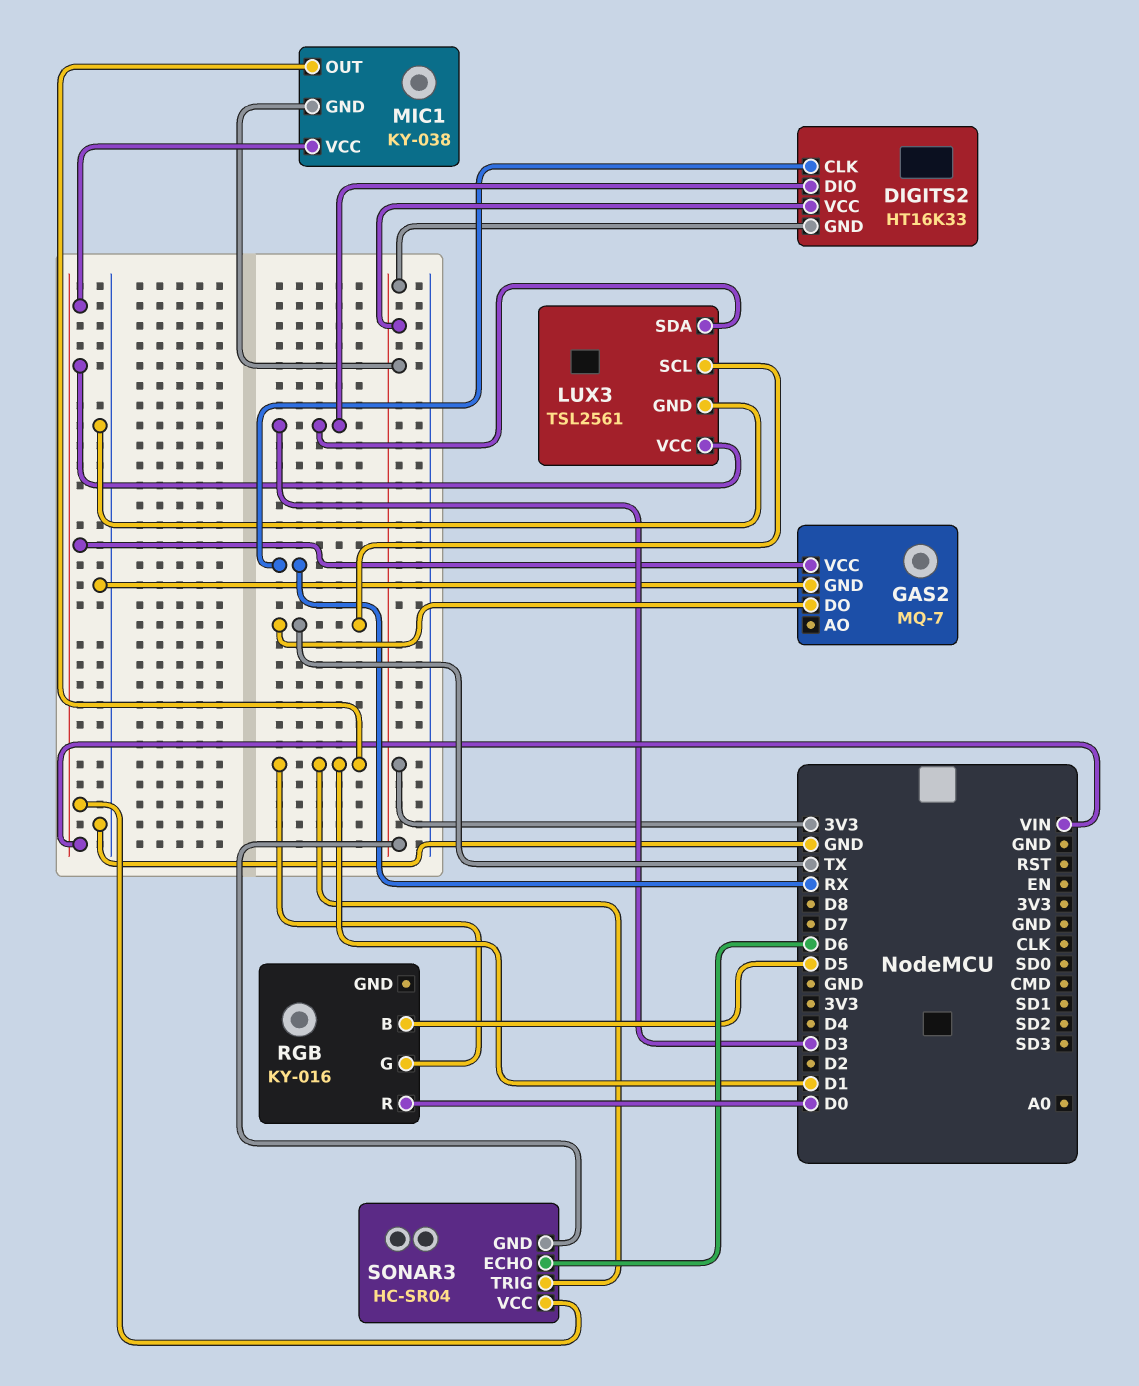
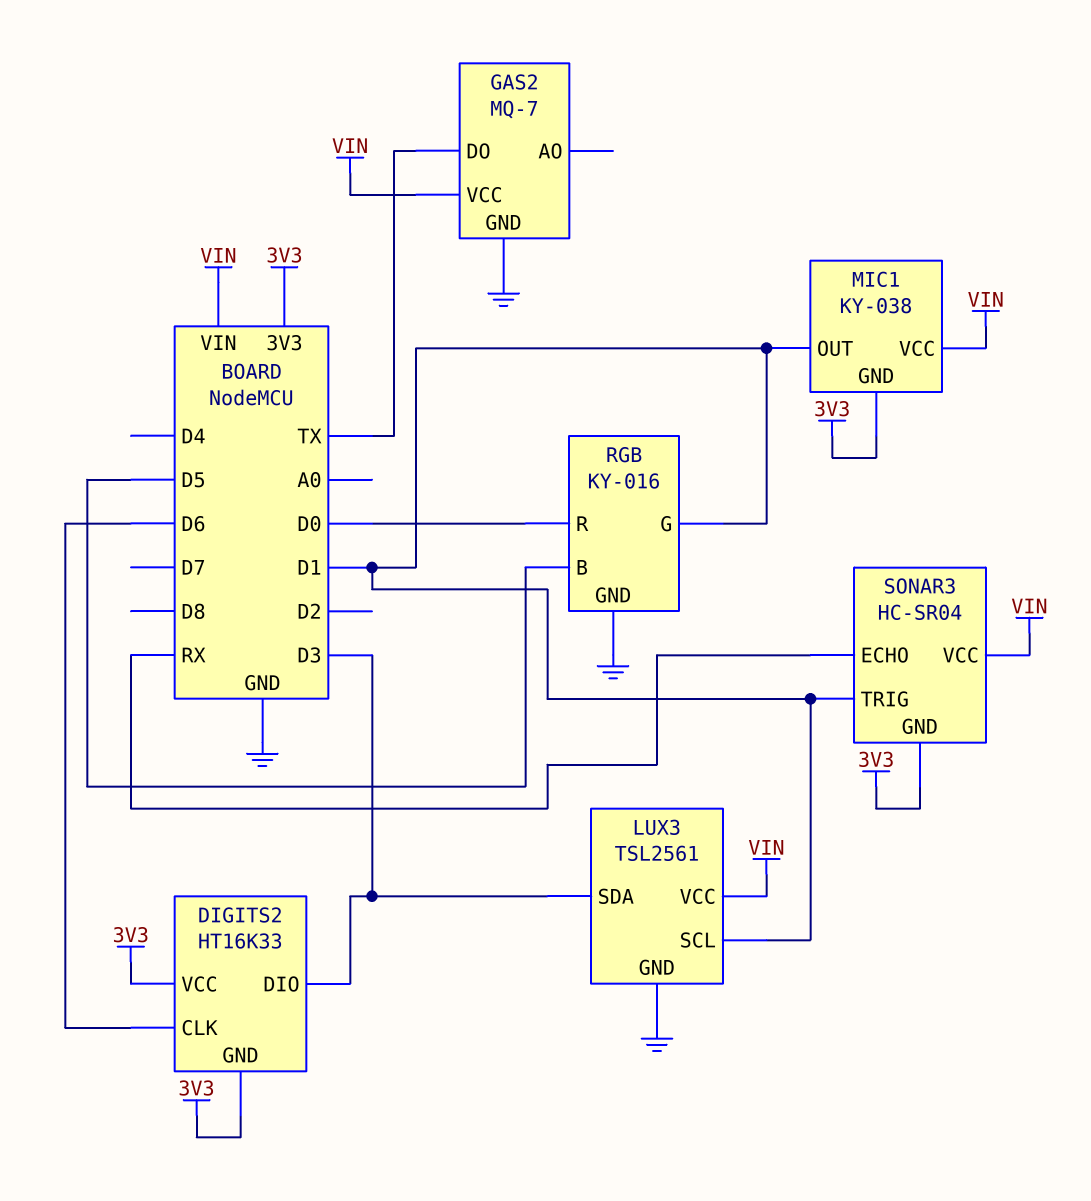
DIGITS2 pin CLK: RX -> D6
LUX3 pin SCL: TX -> D1
RGB pin GND: none -> GND
SONAR3 pin ECHO: D6 -> RX

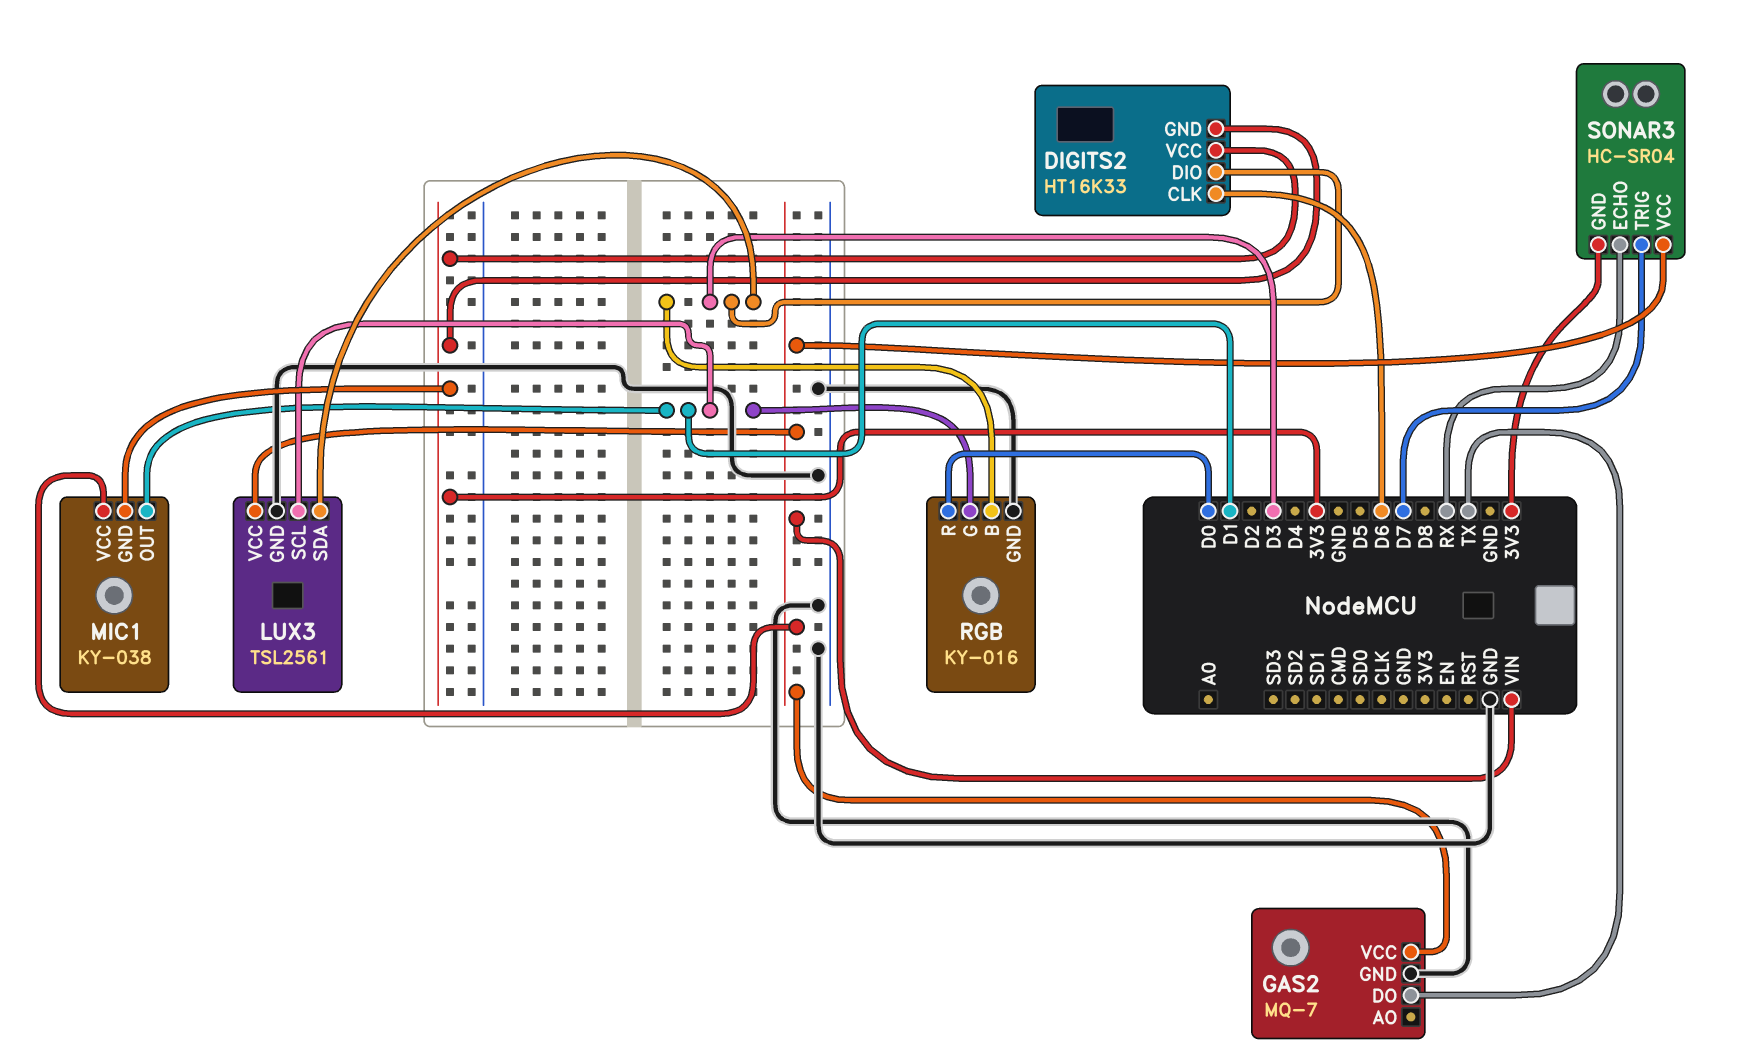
RGB pin B: D5 -> D3
SONAR3 pin TRIG: D1 -> D7

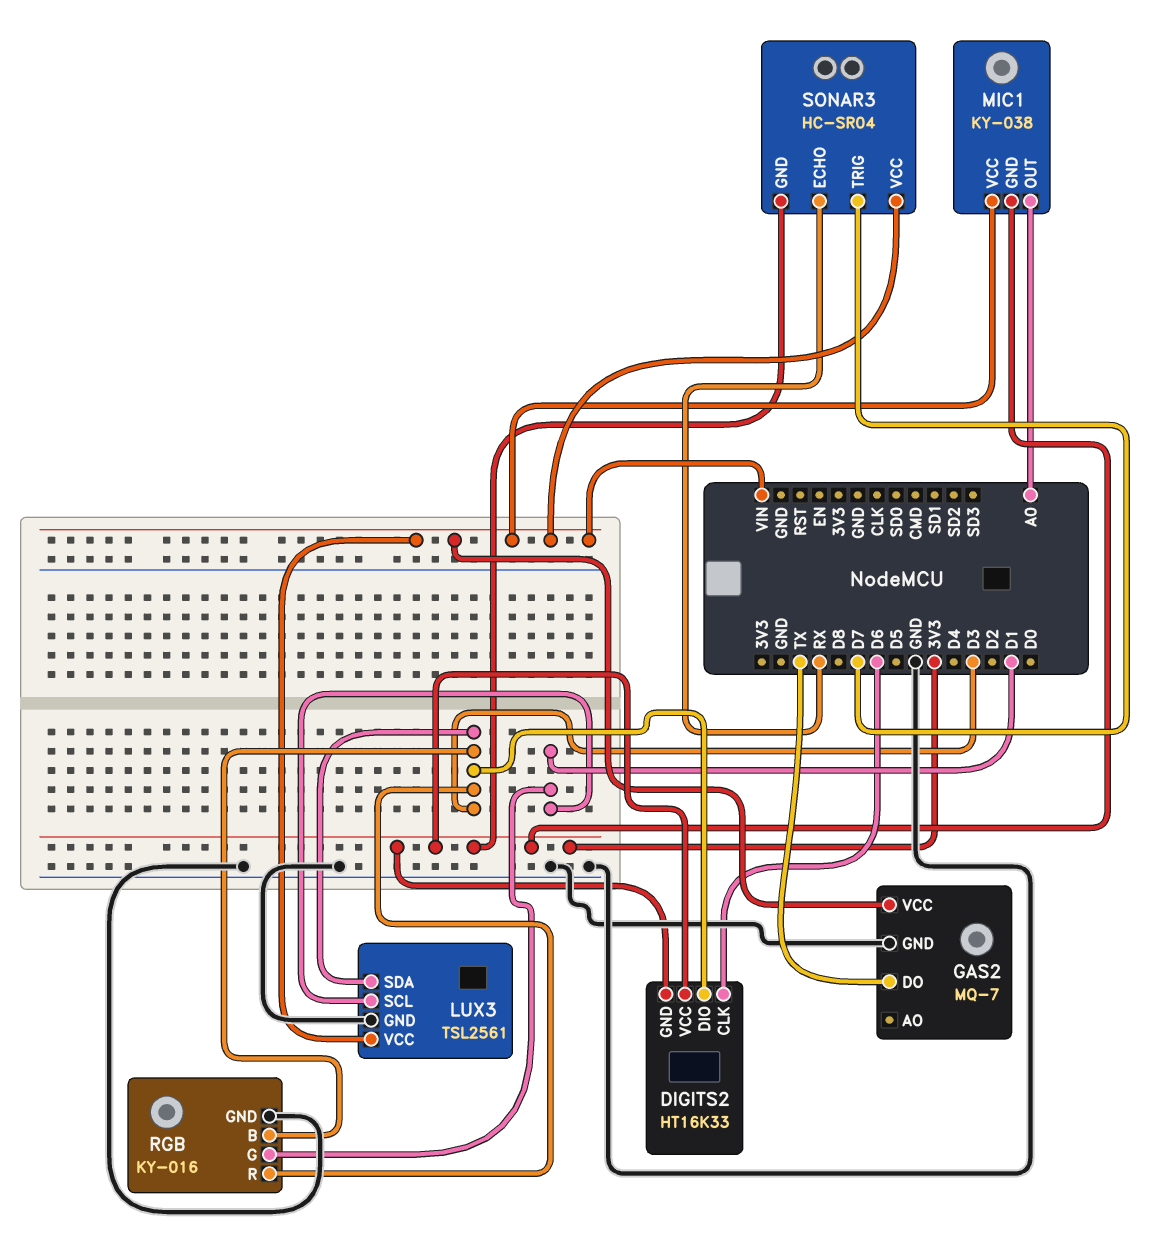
MIC1 pin OUT: D1 -> A0
RGB pin R: D0 -> D3

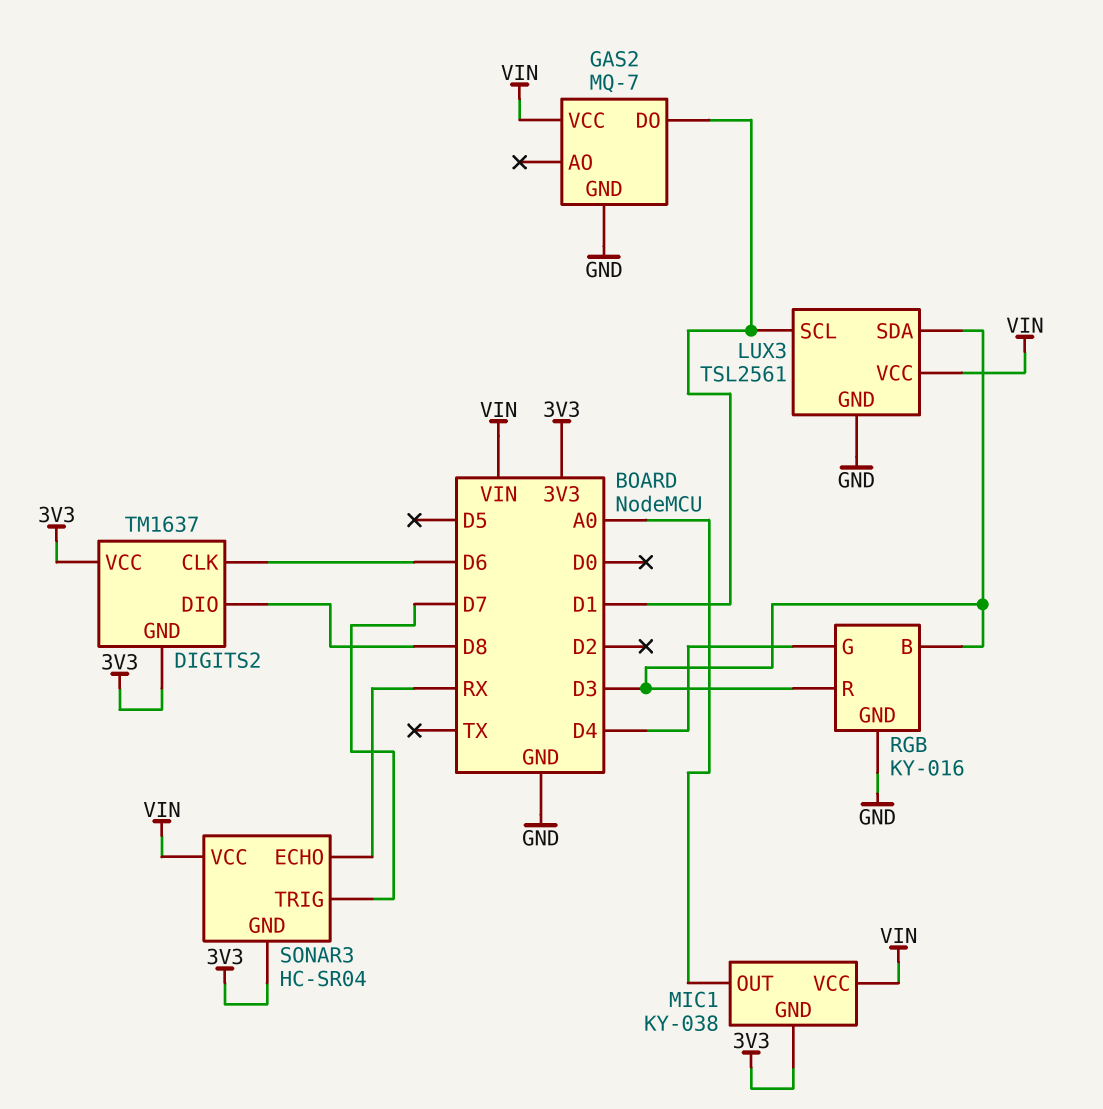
DIGITS2: HT16K33 -> TM1637
DIGITS2 pin DIO: D3 -> D8
GAS2 pin DO: TX -> D1
RGB pin G: D1 -> D4

